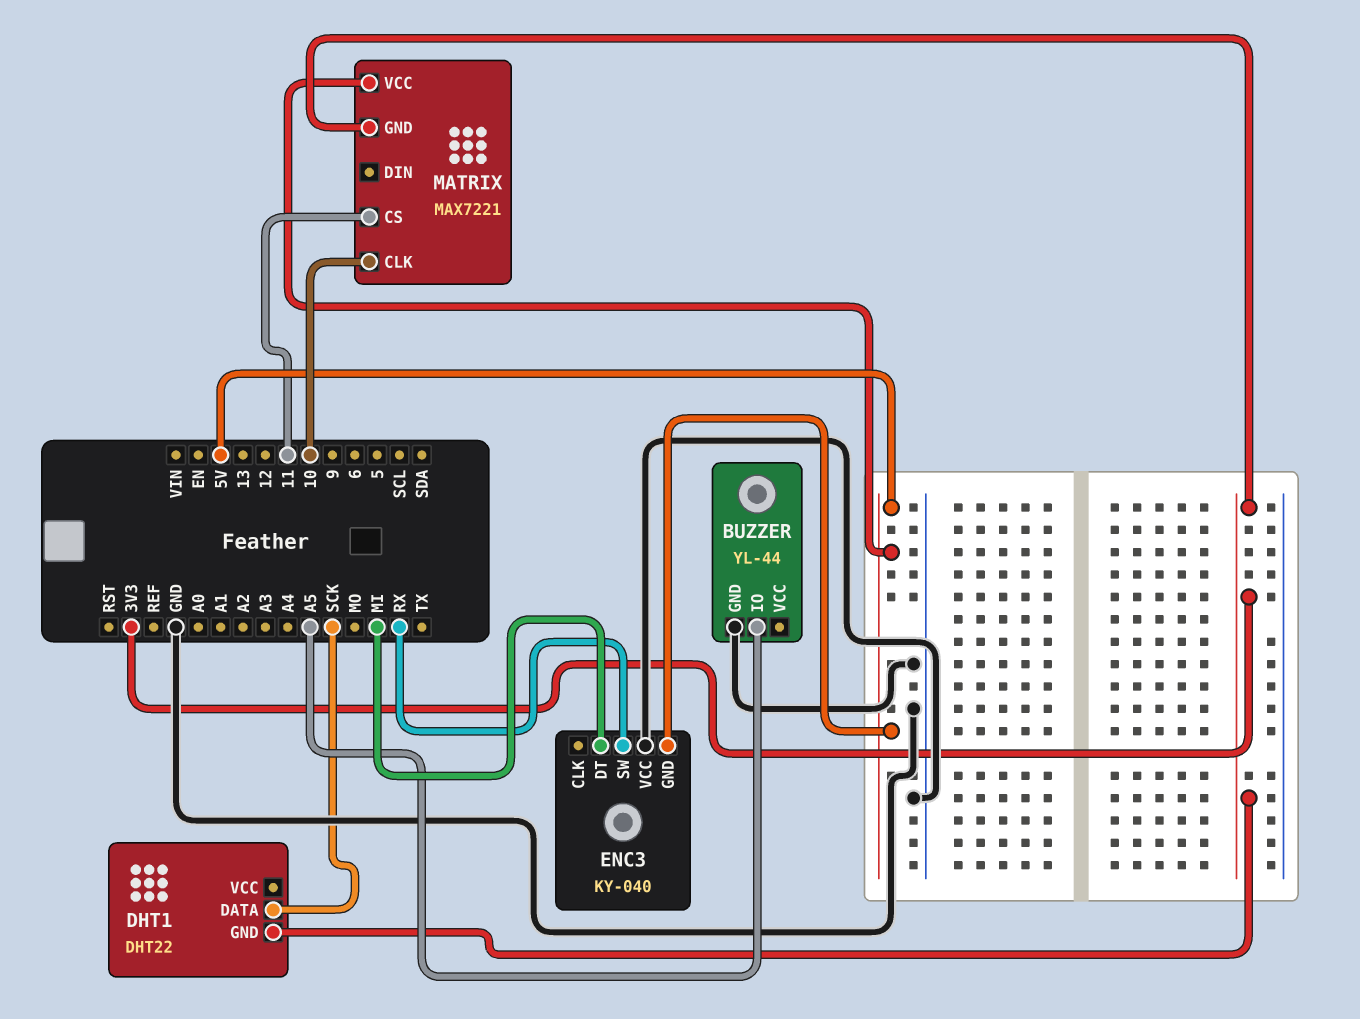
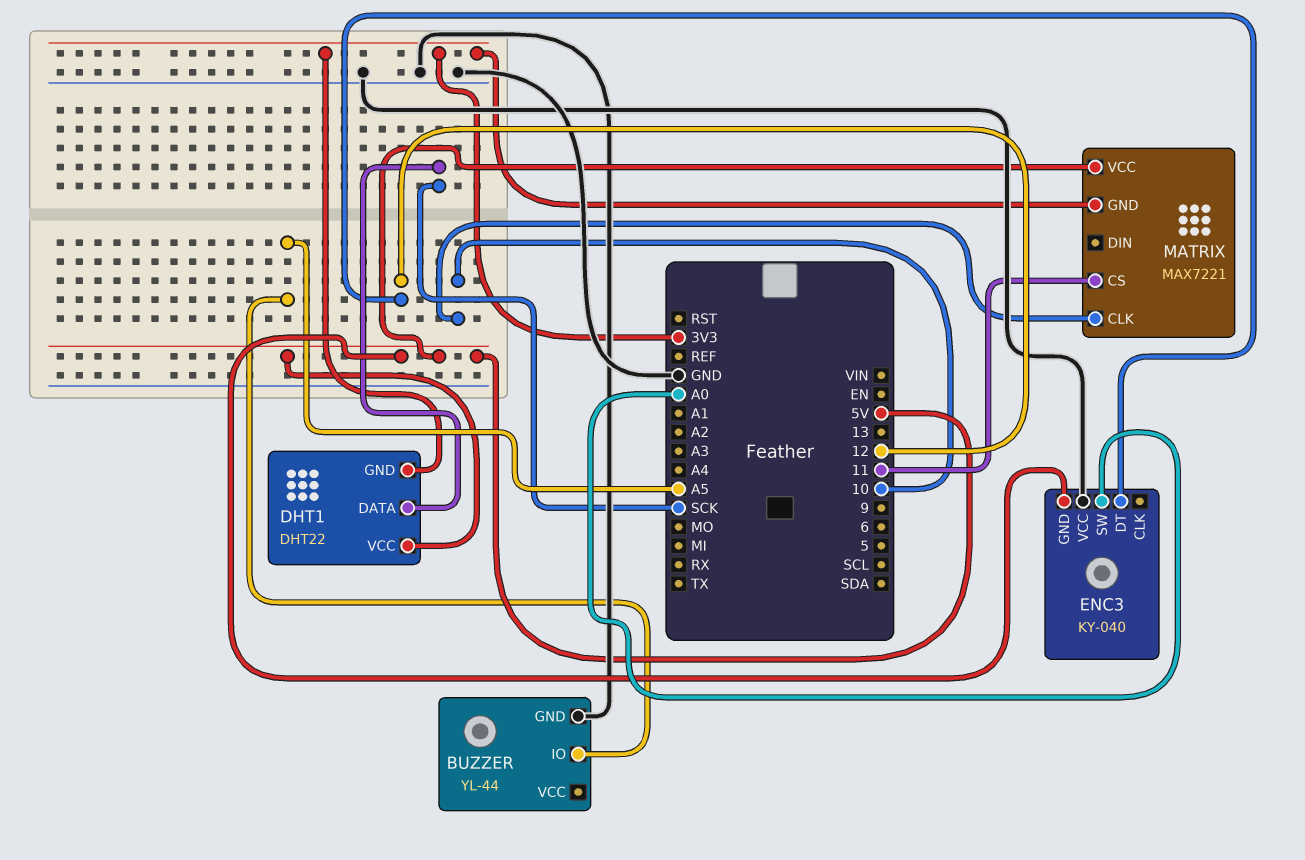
DHT1 pin VCC: none -> 5V
ENC3 pin DT: MI -> 12
ENC3 pin SW: RX -> A0

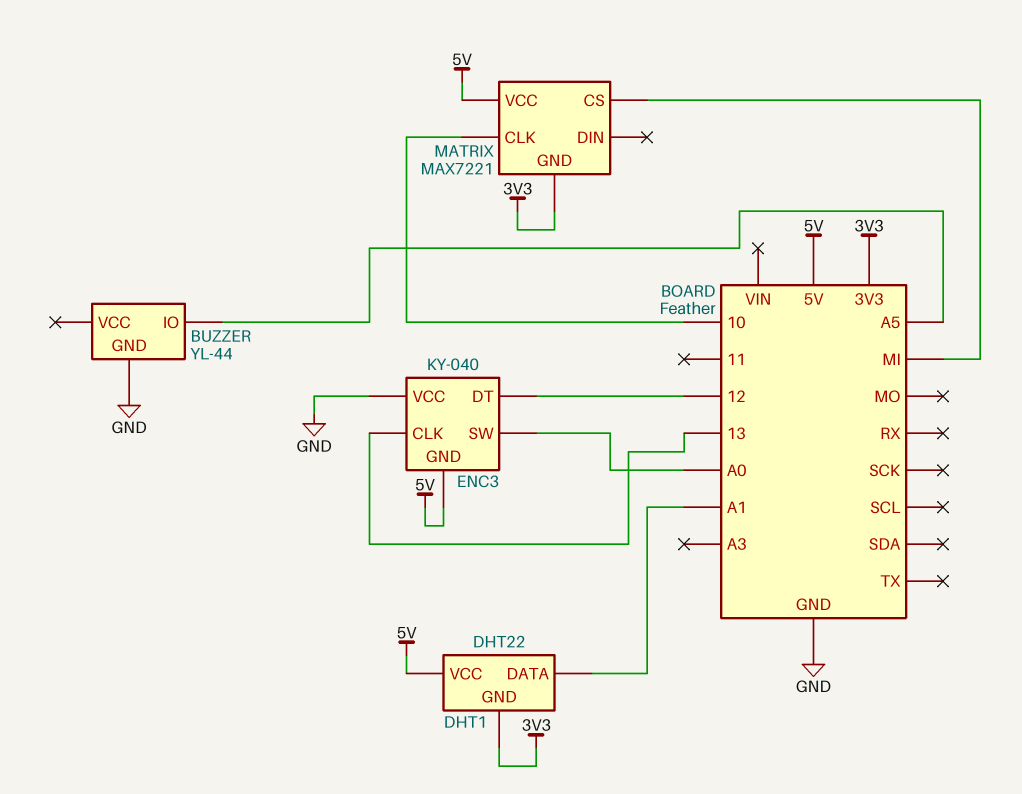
DHT1 pin DATA: SCK -> A1
ENC3 pin CLK: none -> 13
MATRIX pin CS: 11 -> MI

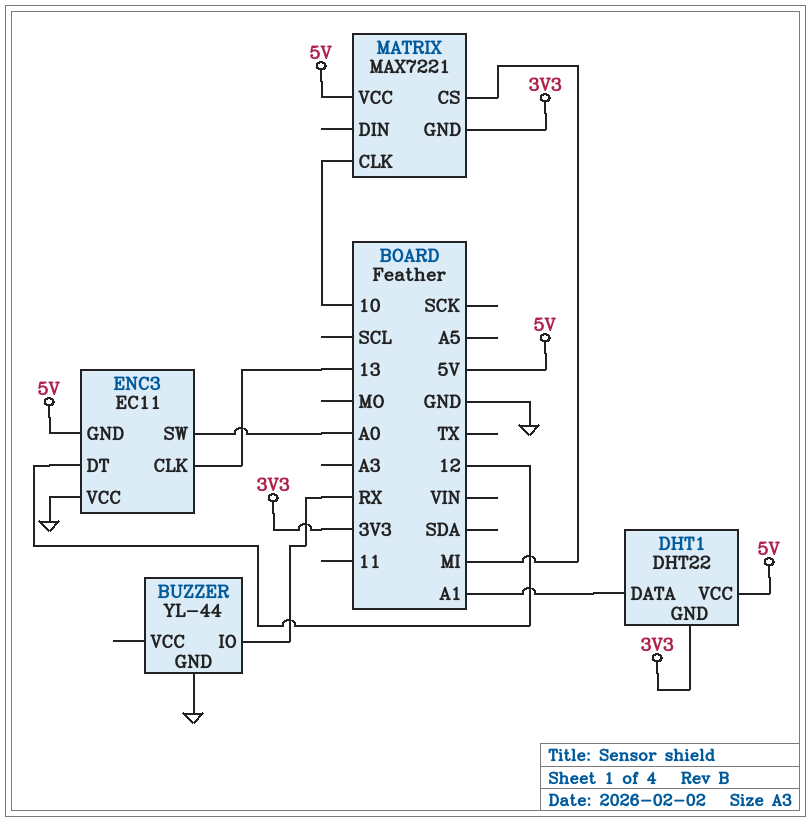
BUZZER pin IO: A5 -> RX
ENC3: KY-040 -> EC11

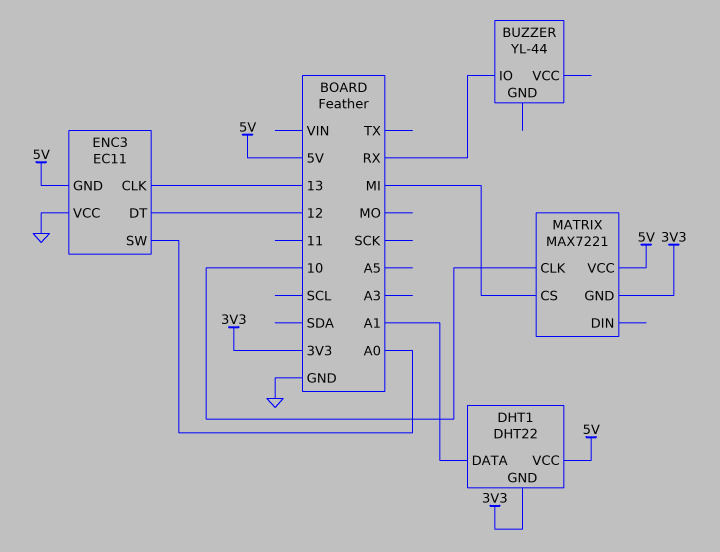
BUZZER pin GND: GND -> none

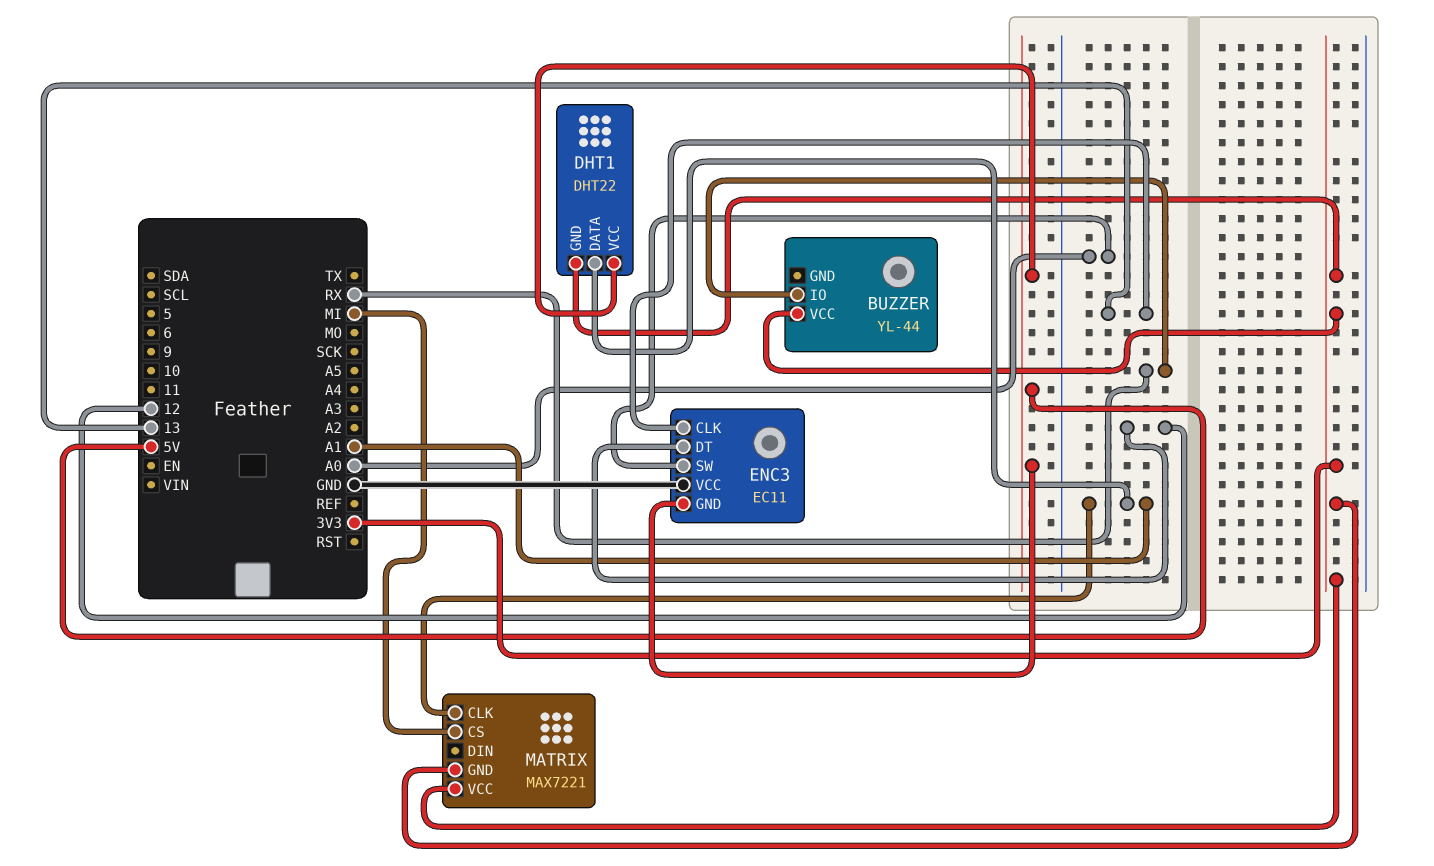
BUZZER pin VCC: none -> 3V3
MATRIX pin CLK: 10 -> A1
MATRIX pin VCC: 5V -> 3V3

